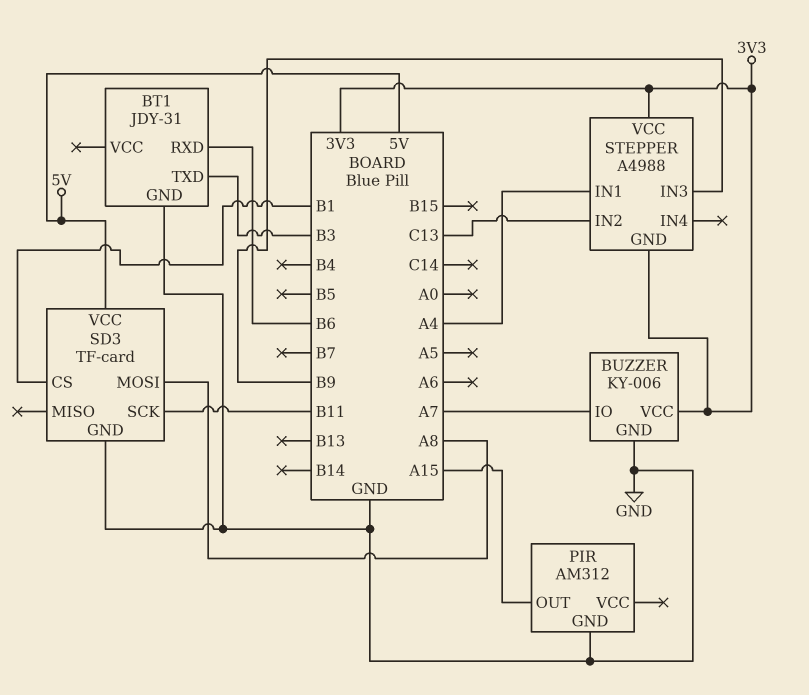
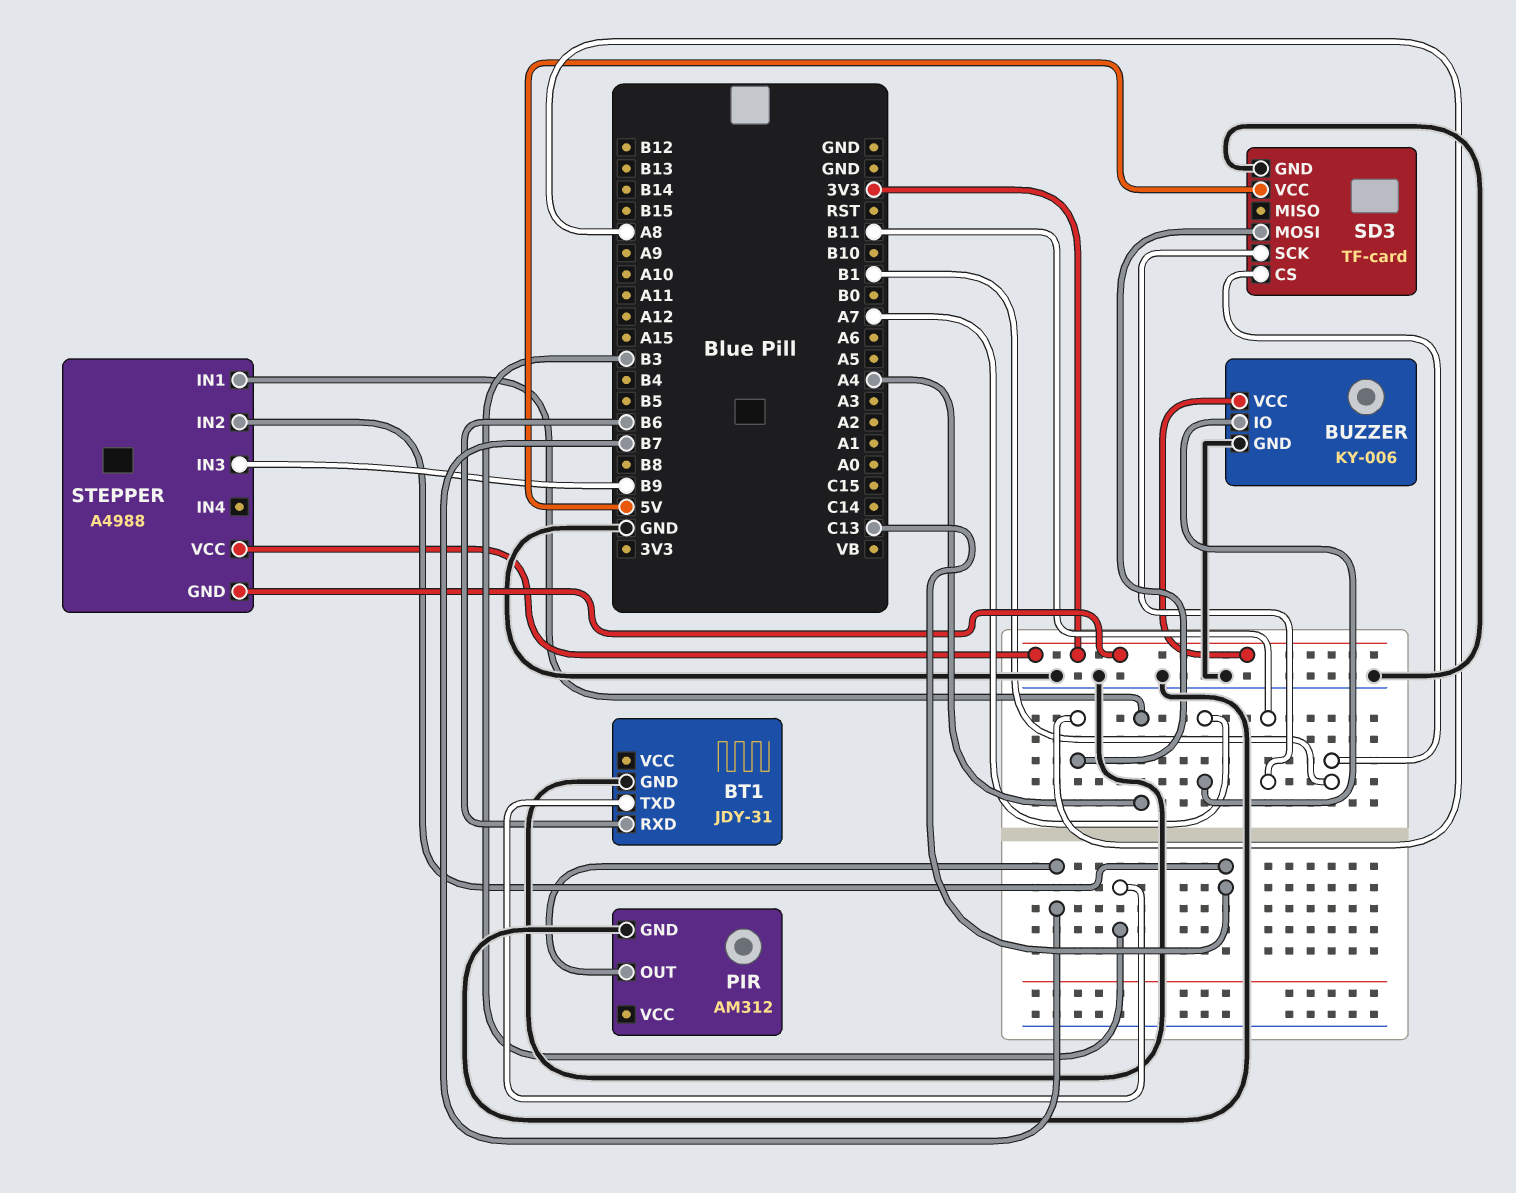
PIR pin OUT: A15 -> B7

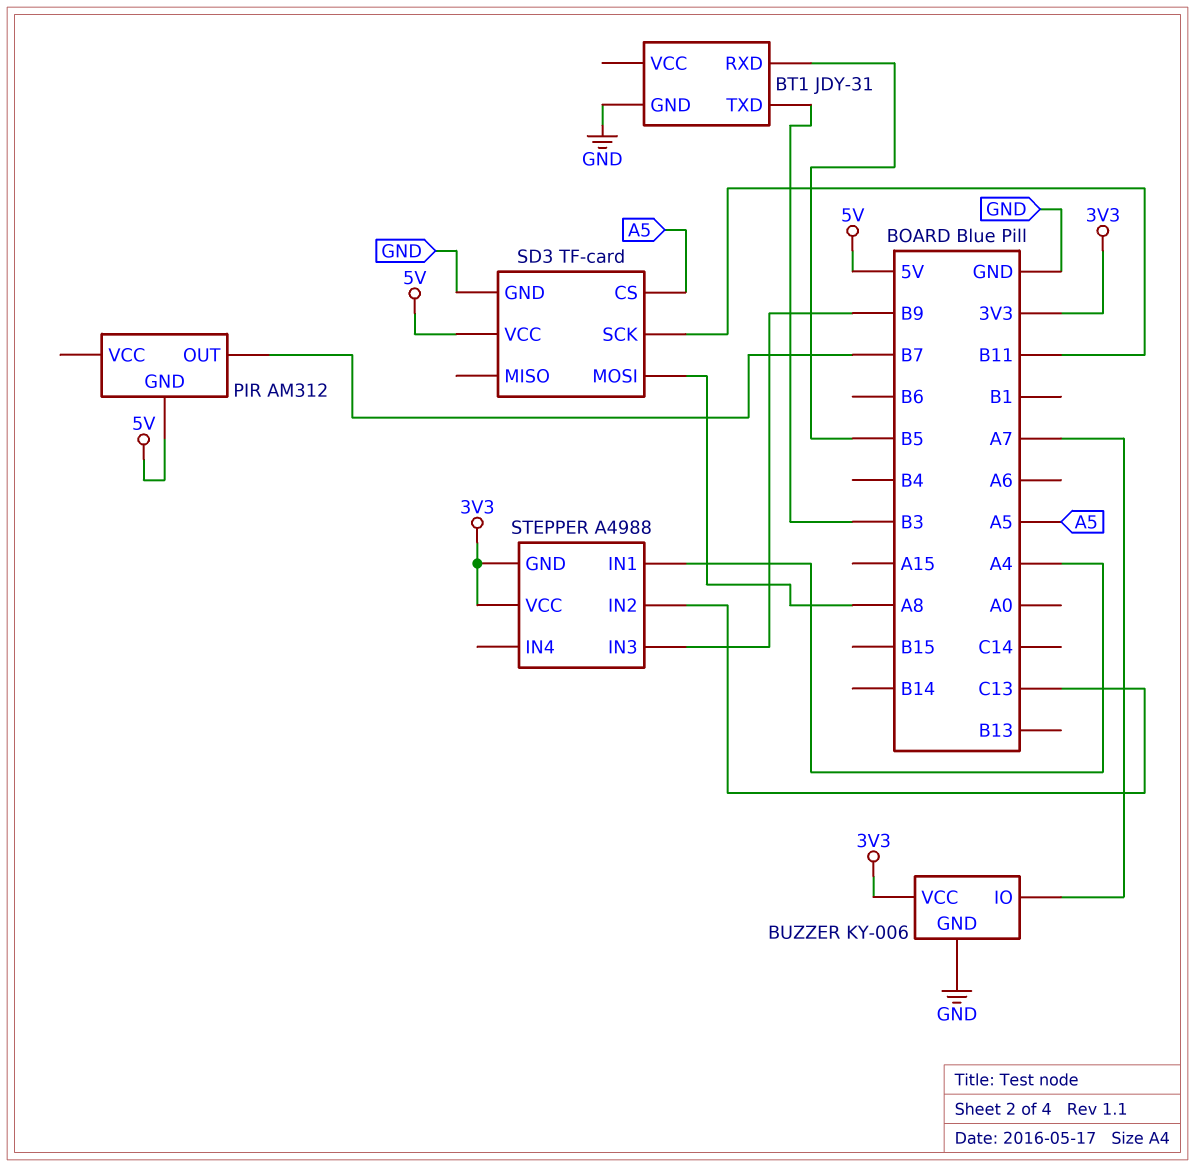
BT1 pin RXD: B6 -> B5
PIR pin GND: GND -> 5V
SD3 pin CS: B1 -> A5

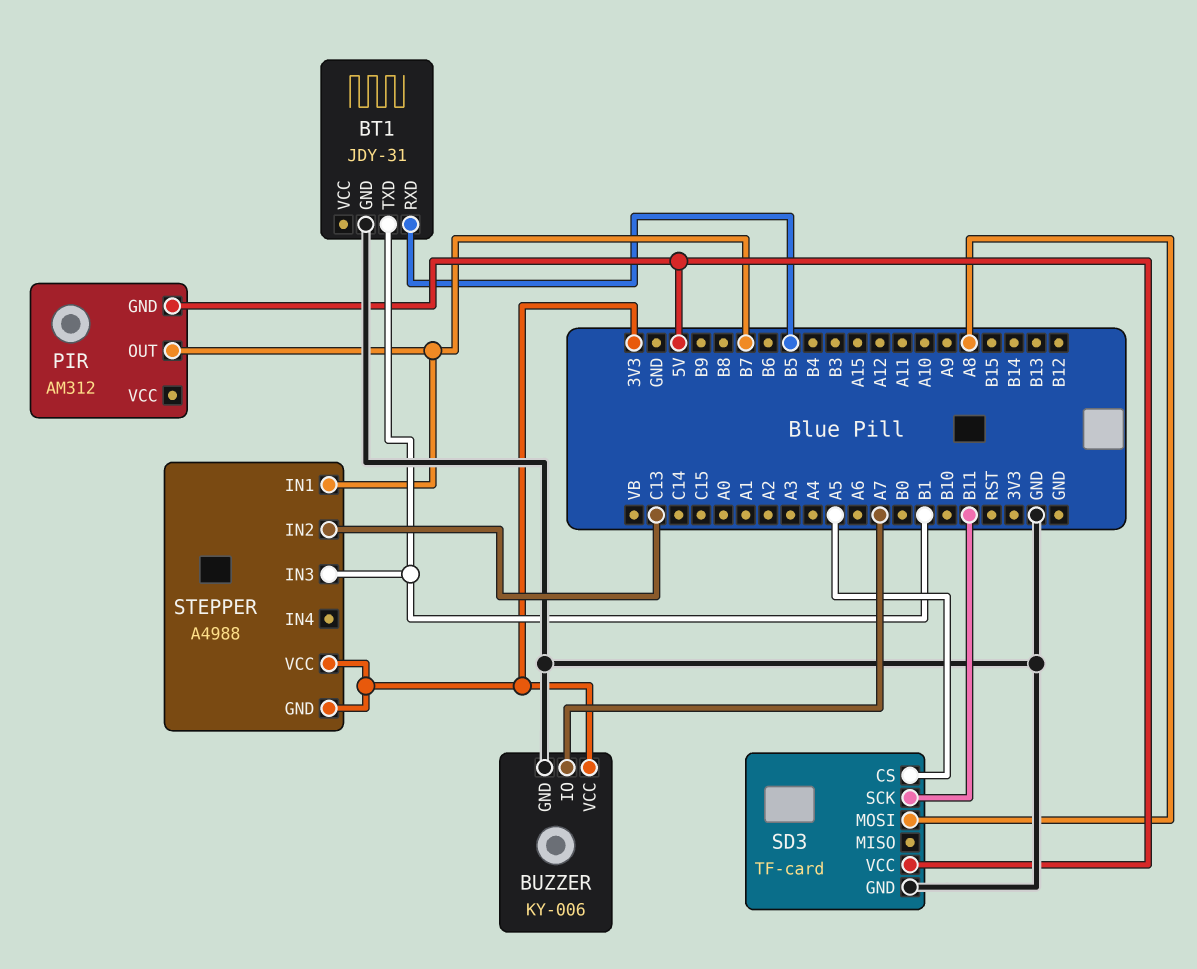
BT1 pin TXD: B3 -> B1
STEPPER pin IN1: A4 -> B7
STEPPER pin IN3: B9 -> B1

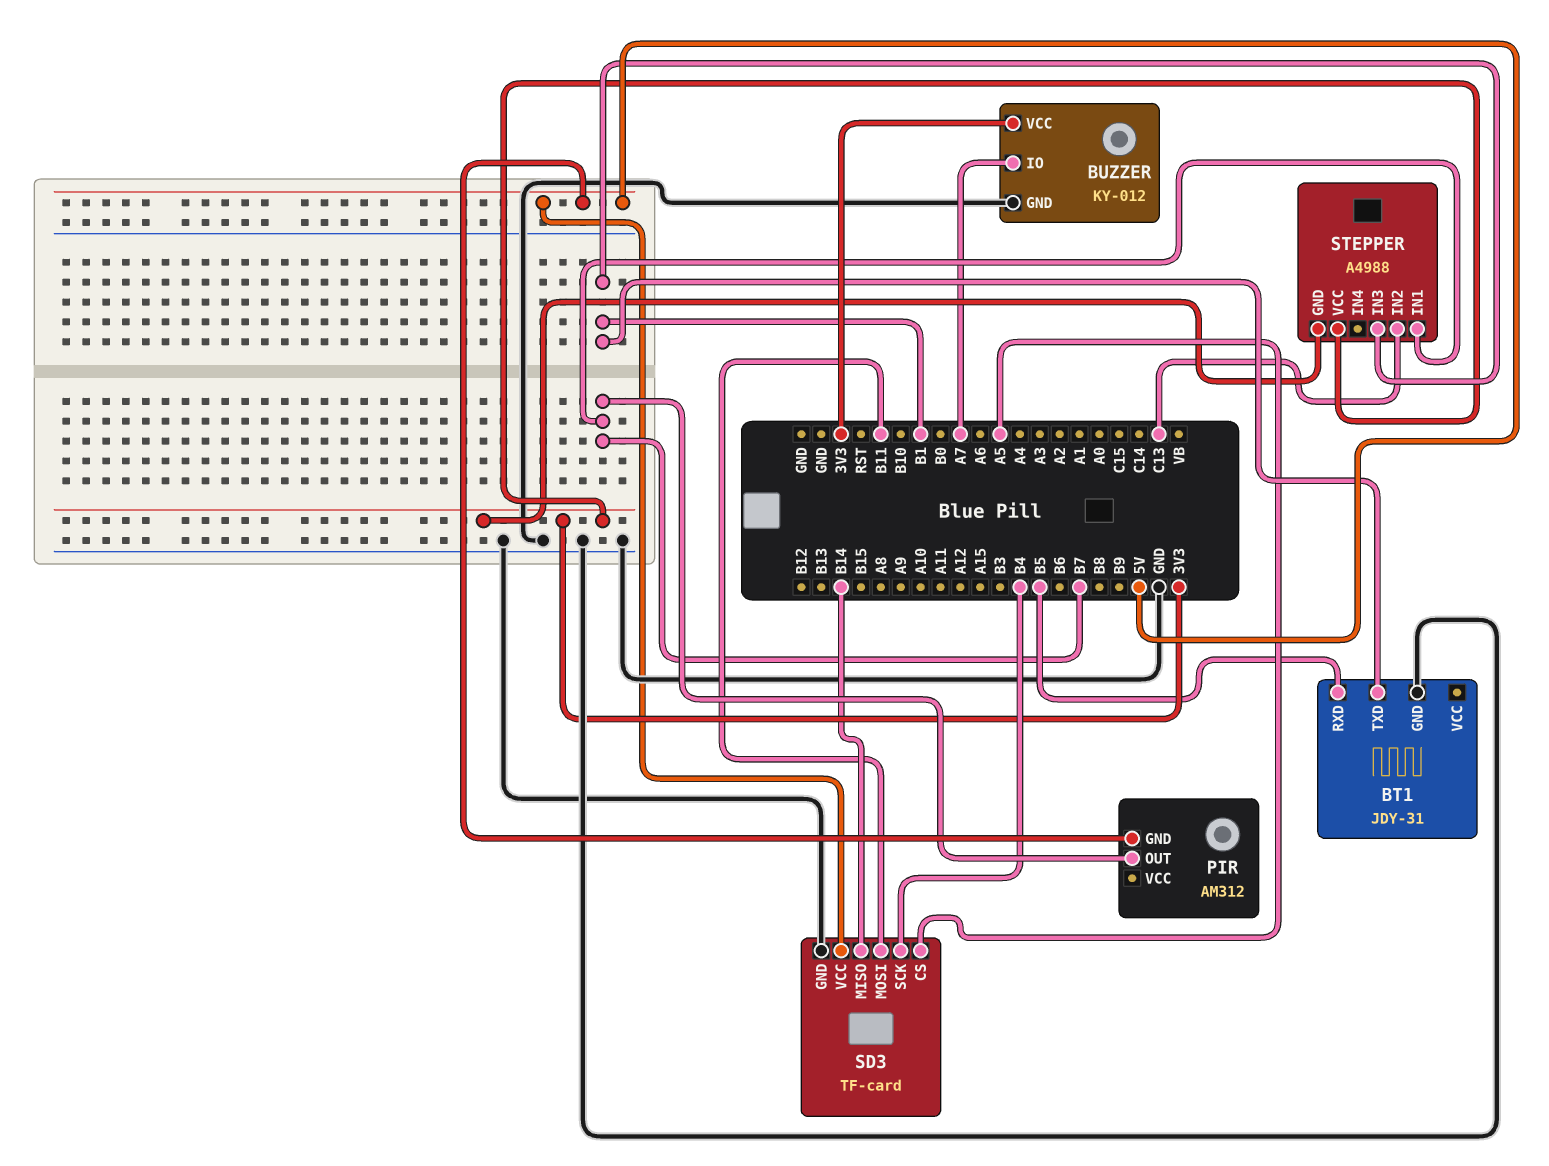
BUZZER: KY-006 -> KY-012
SD3 pin MISO: none -> B14
SD3 pin MOSI: A8 -> B11
SD3 pin SCK: B11 -> B4

